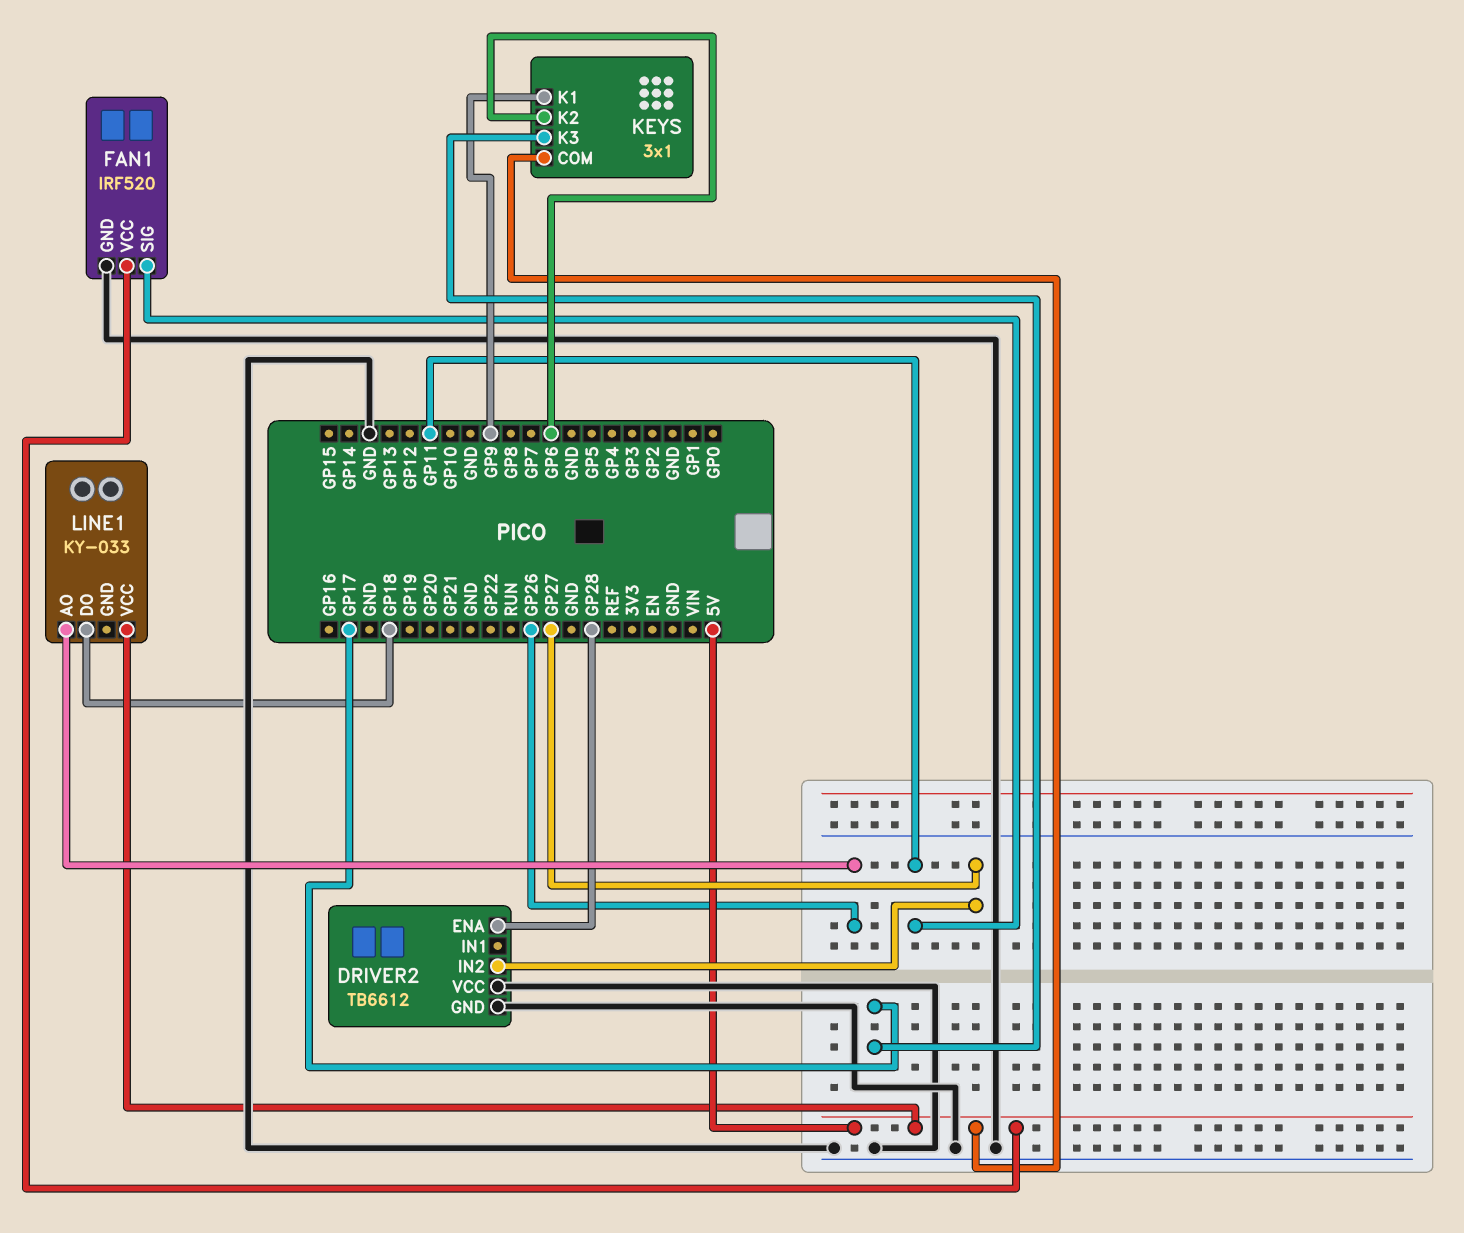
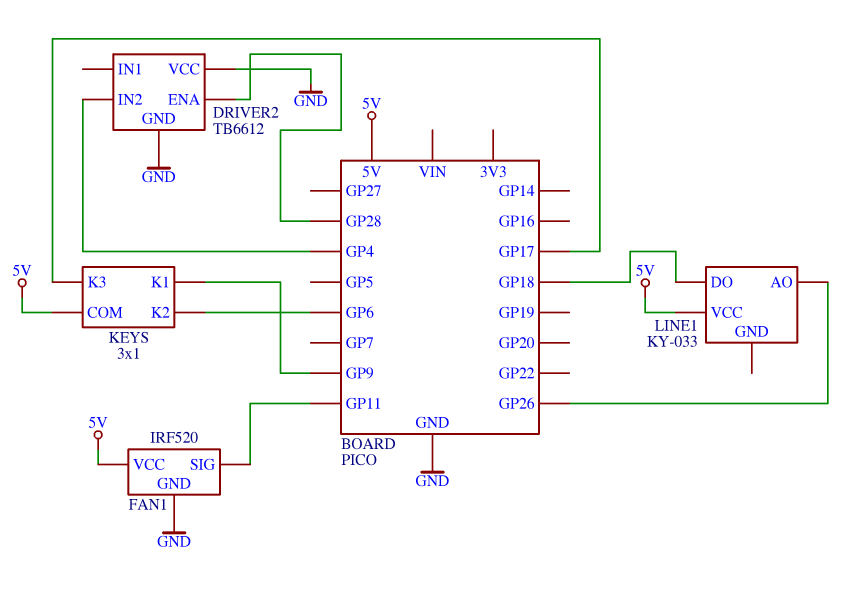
DRIVER2 pin IN2: GP27 -> GP4

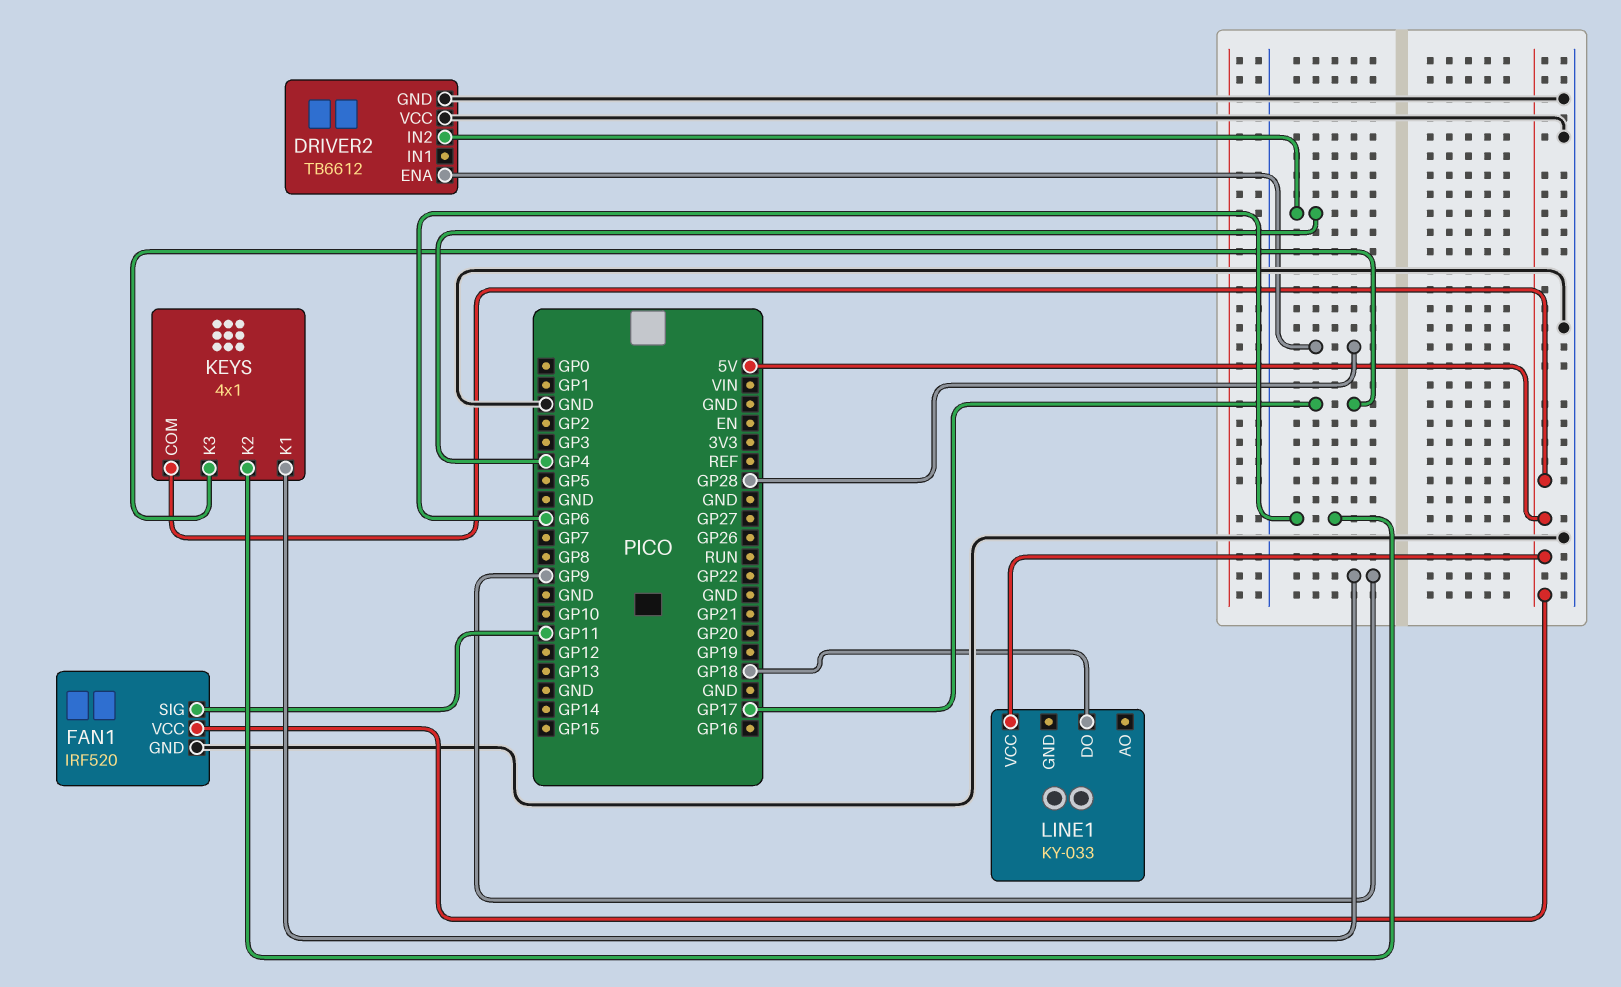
KEYS: 3x1 -> 4x1
LINE1 pin AO: GP26 -> none

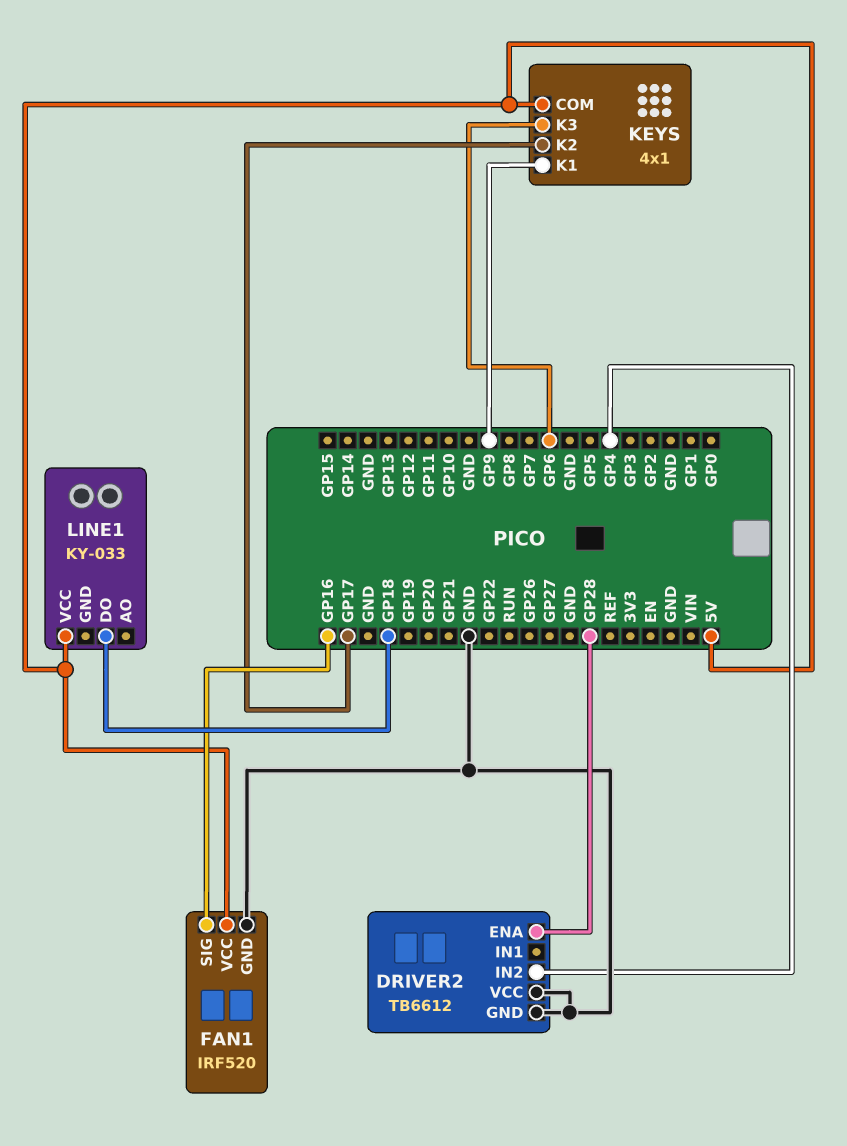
FAN1 pin SIG: GP11 -> GP16
KEYS pin K2: GP6 -> GP17
KEYS pin K3: GP17 -> GP6

